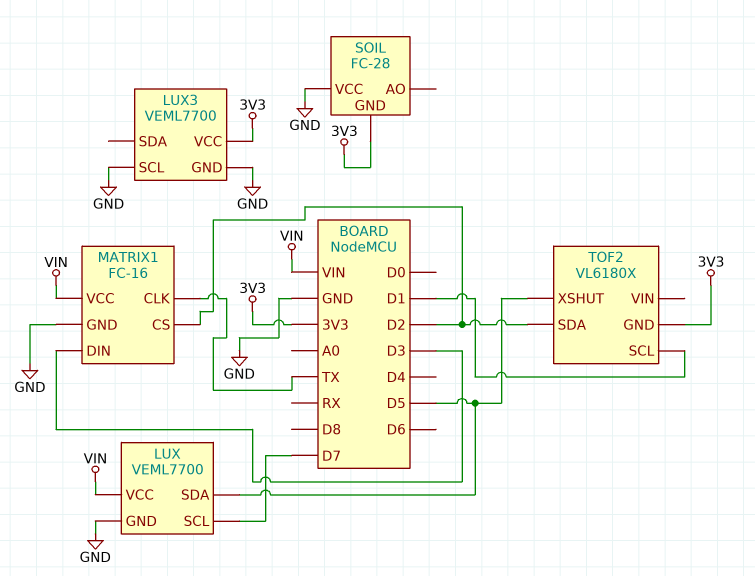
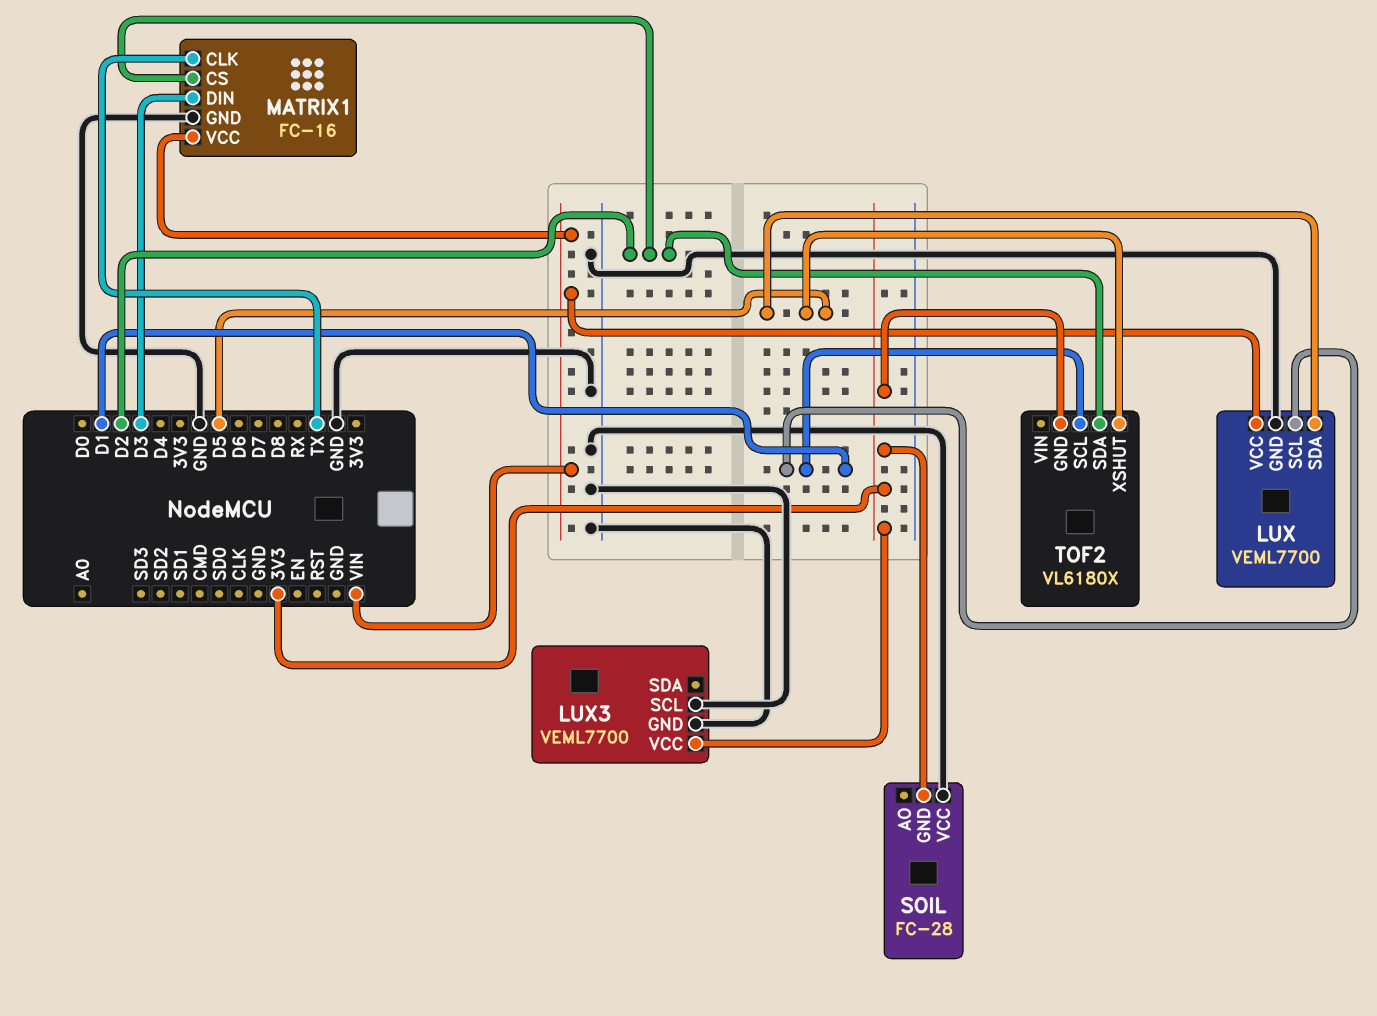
LUX pin SCL: D7 -> D1

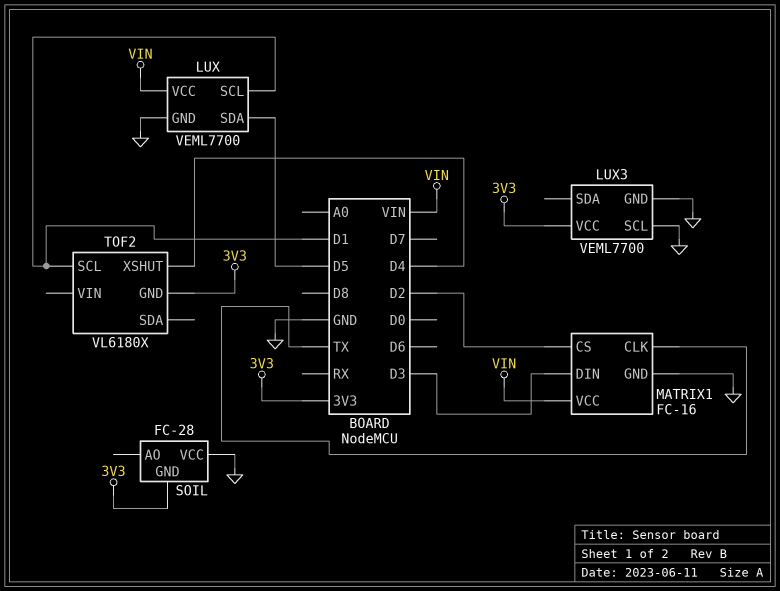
TOF2 pin SDA: D2 -> none
TOF2 pin XSHUT: D5 -> D4

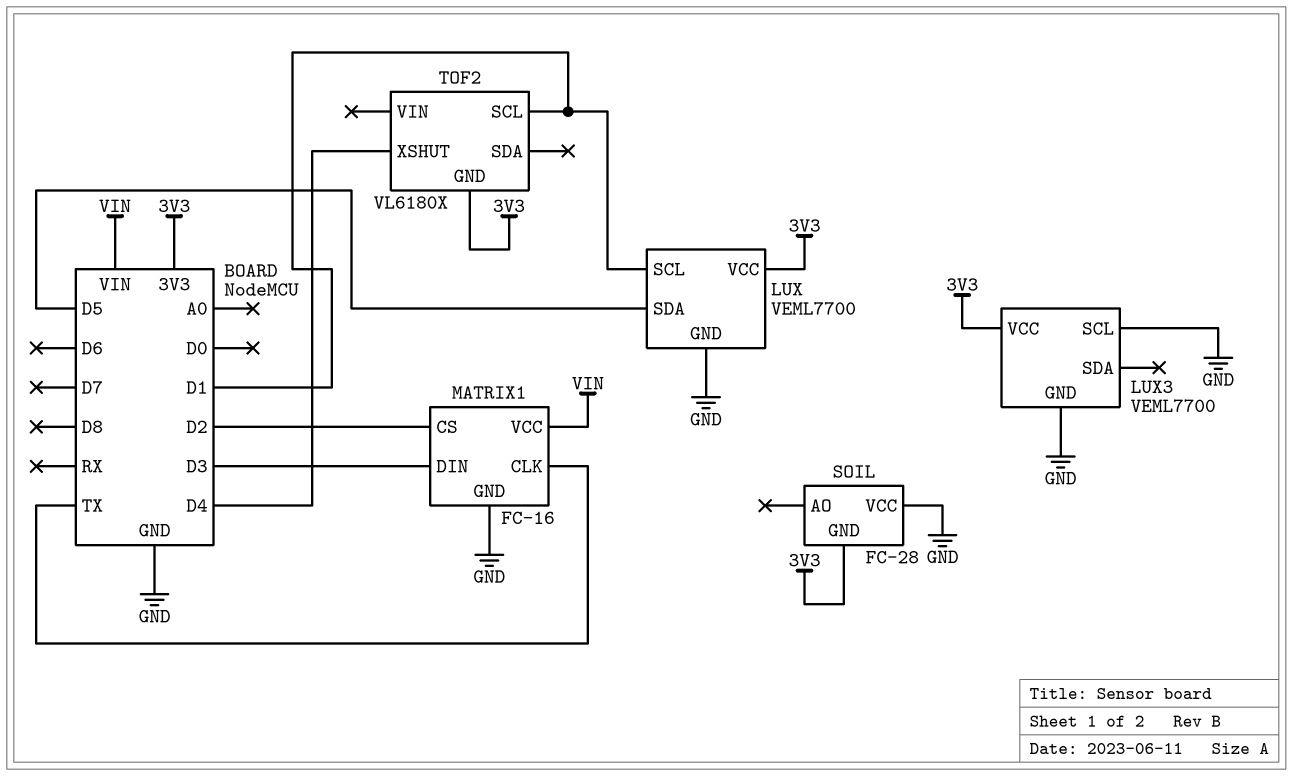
LUX pin VCC: VIN -> 3V3

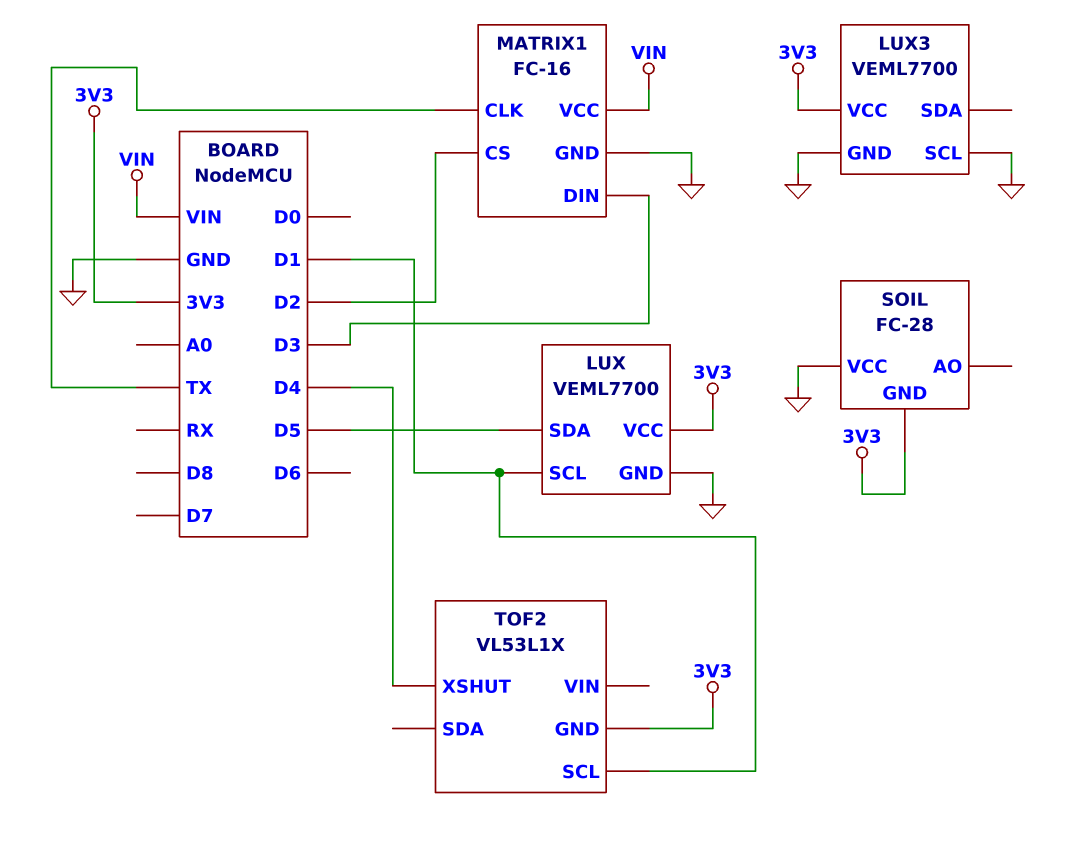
TOF2: VL6180X -> VL53L1X

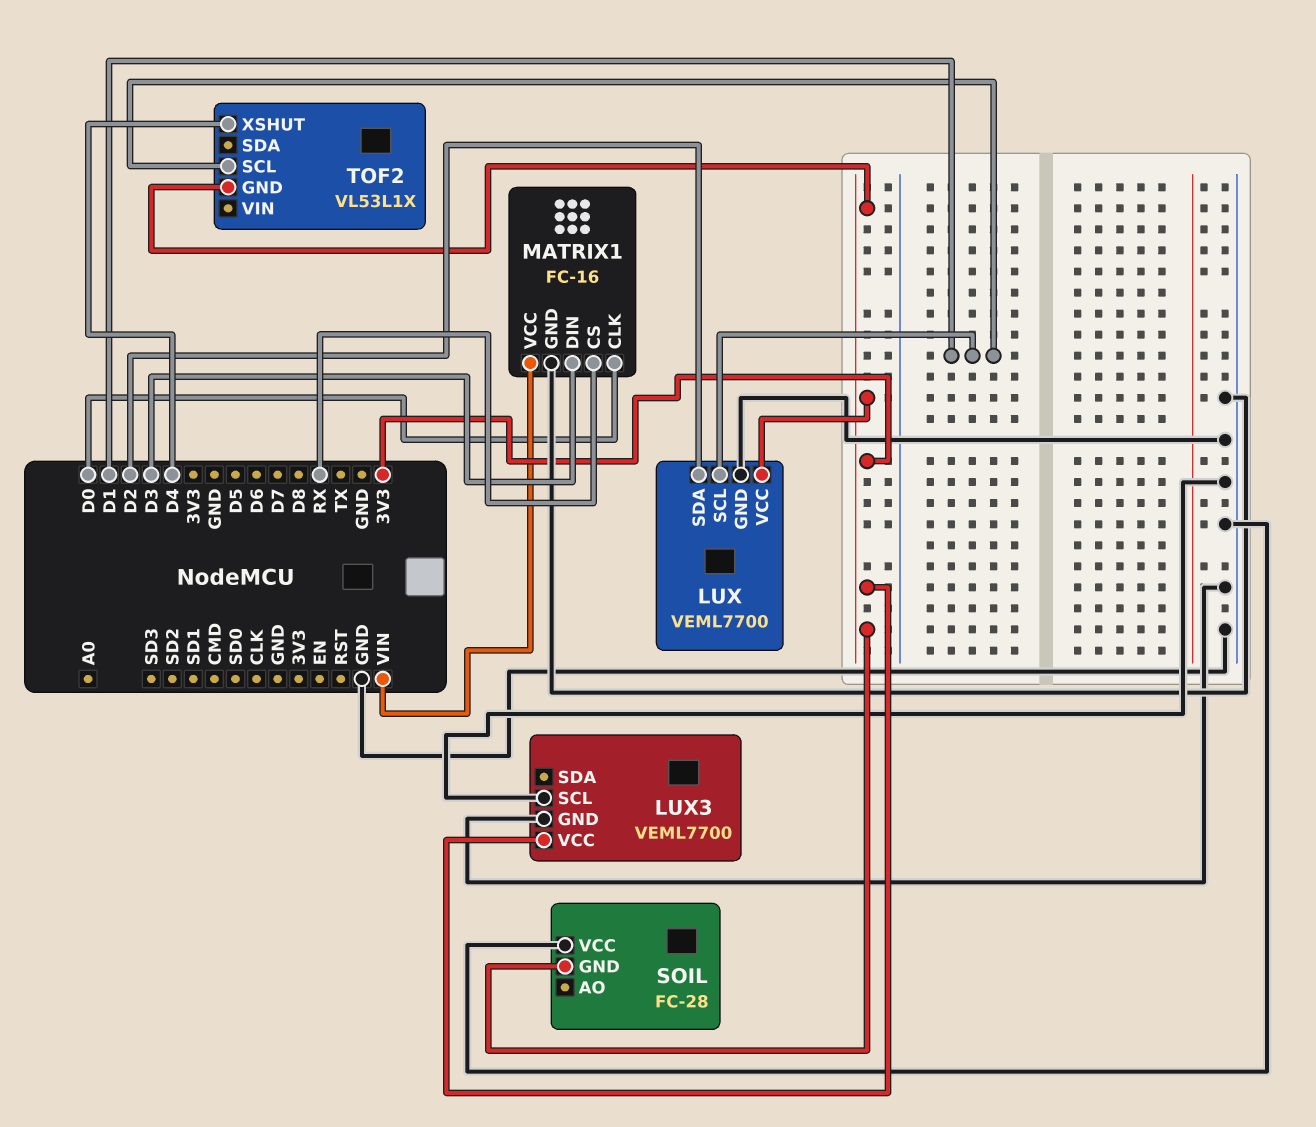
LUX pin SDA: D5 -> D2
MATRIX1 pin CLK: TX -> D0
MATRIX1 pin CS: D2 -> RX

